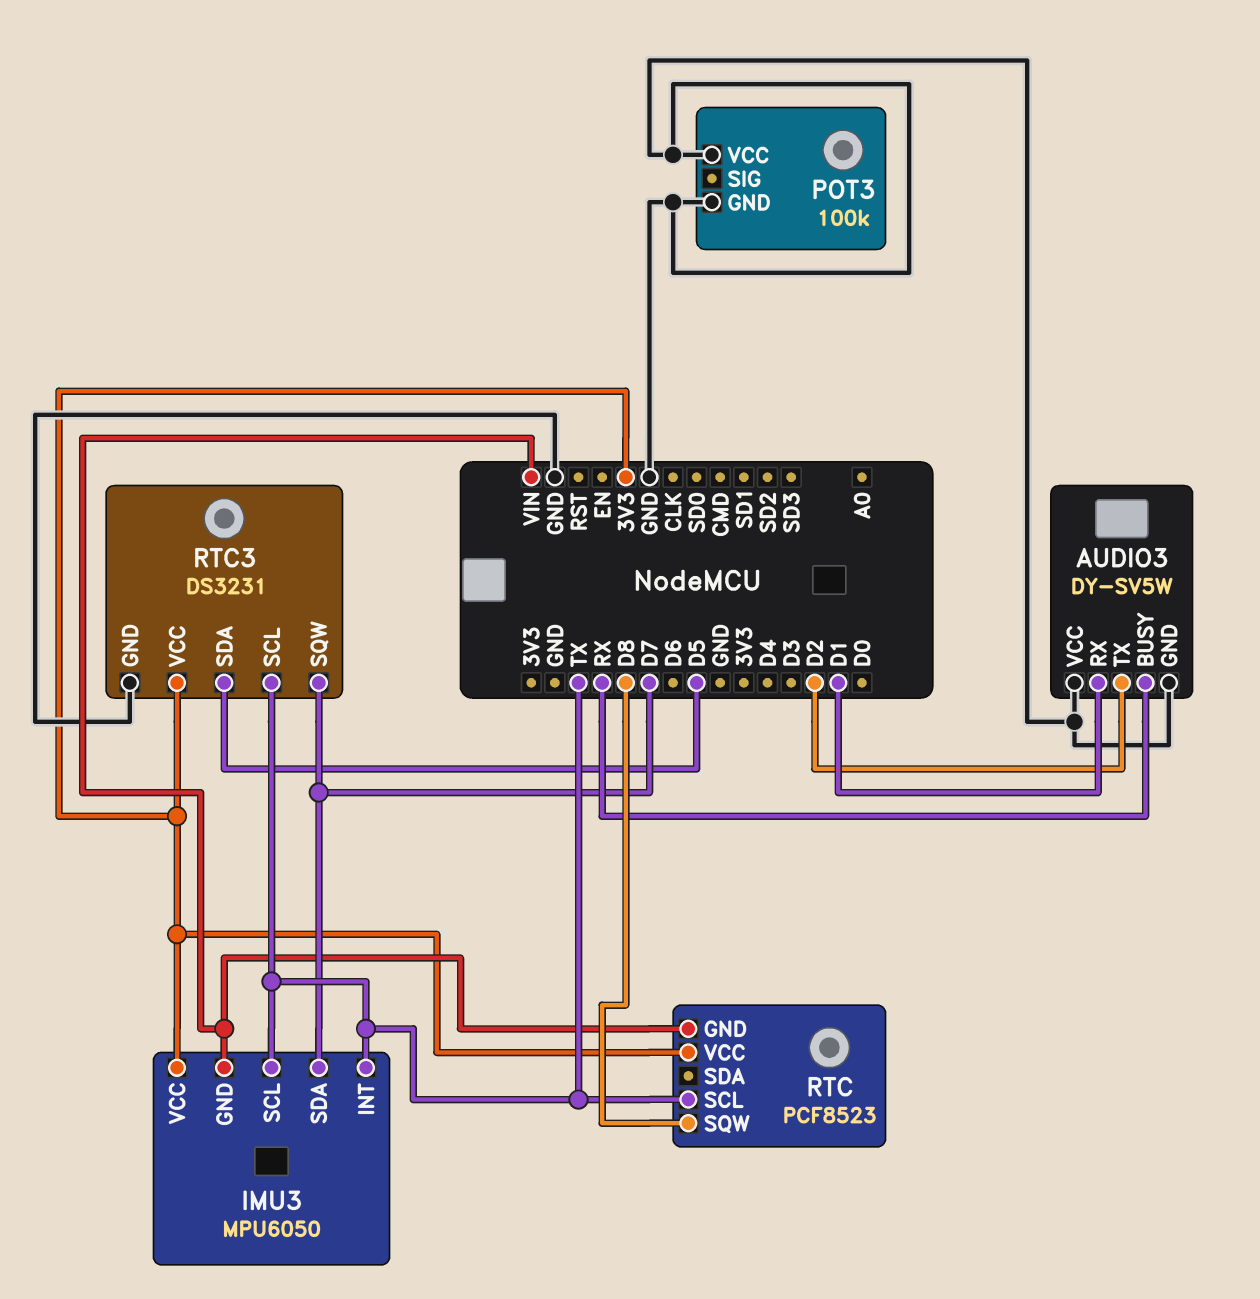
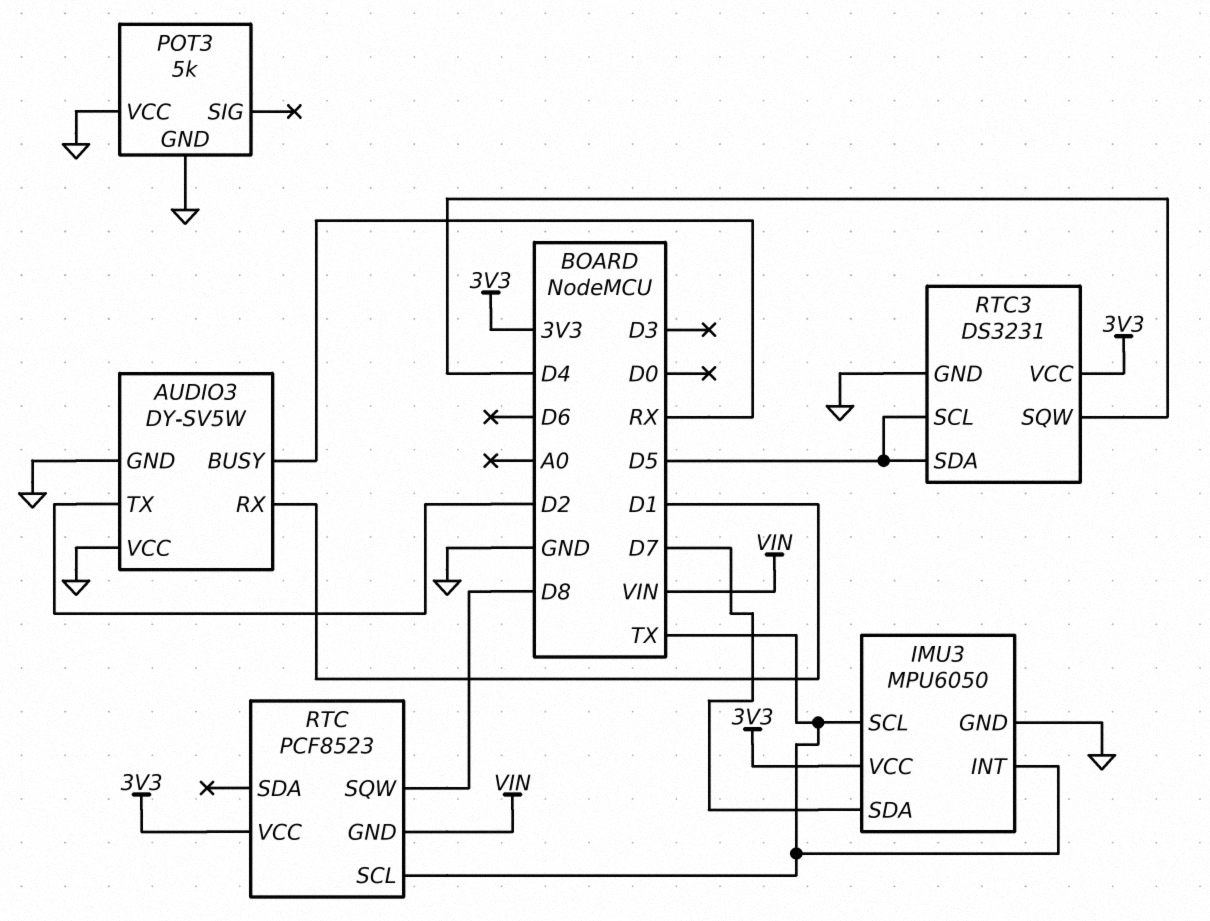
IMU3 pin GND: VIN -> GND
POT3: 100k -> 5k
RTC3 pin SCL: TX -> D5
RTC3 pin SQW: D7 -> D4

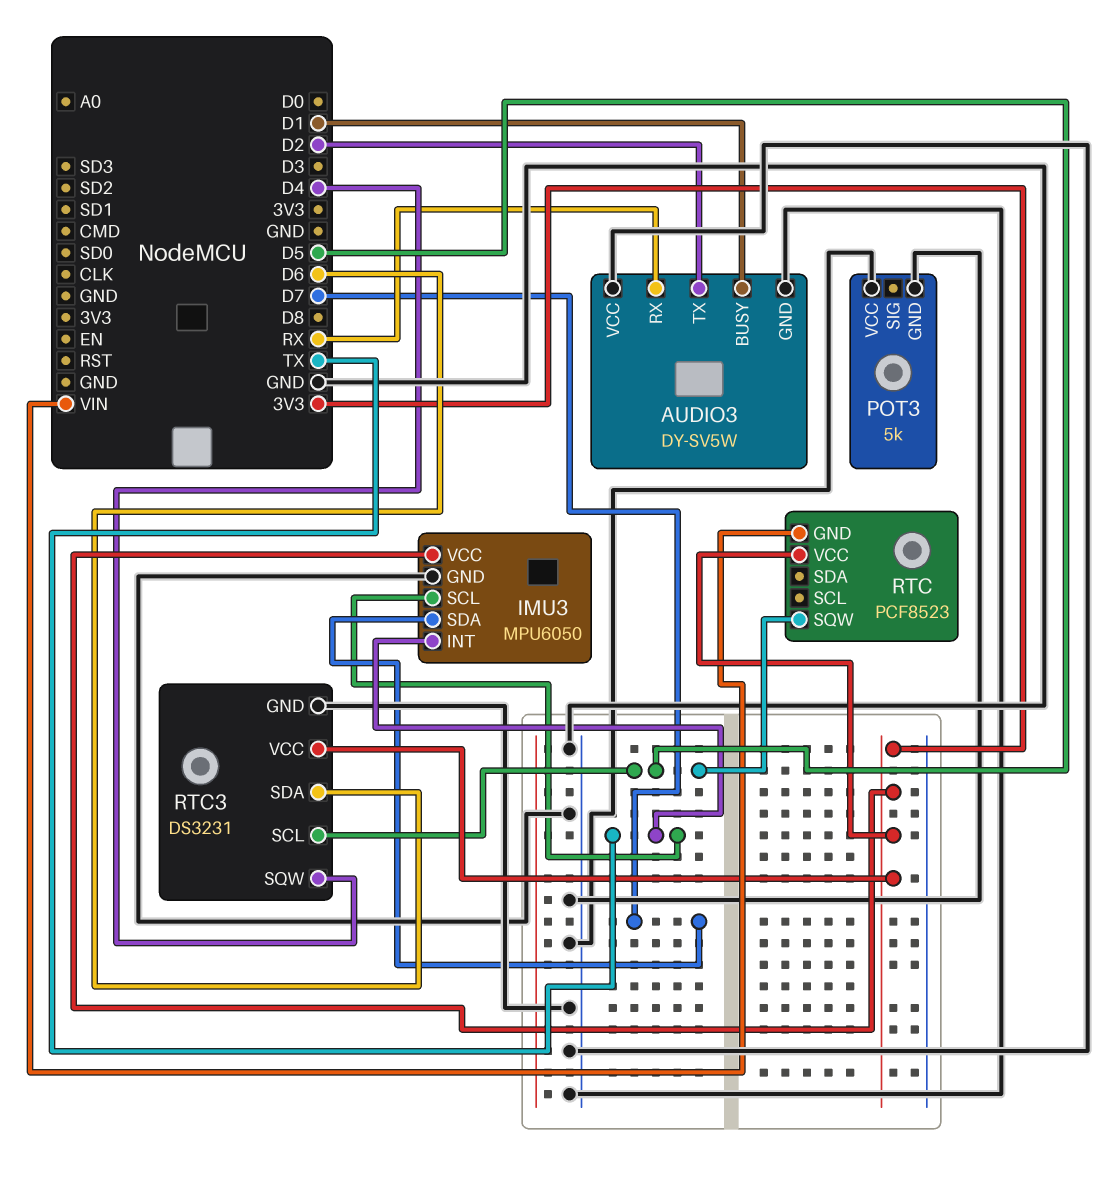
AUDIO3 pin BUSY: RX -> D1
AUDIO3 pin RX: D1 -> RX
RTC pin SCL: TX -> none
RTC pin SQW: D8 -> D5
RTC3 pin SDA: D5 -> D6

